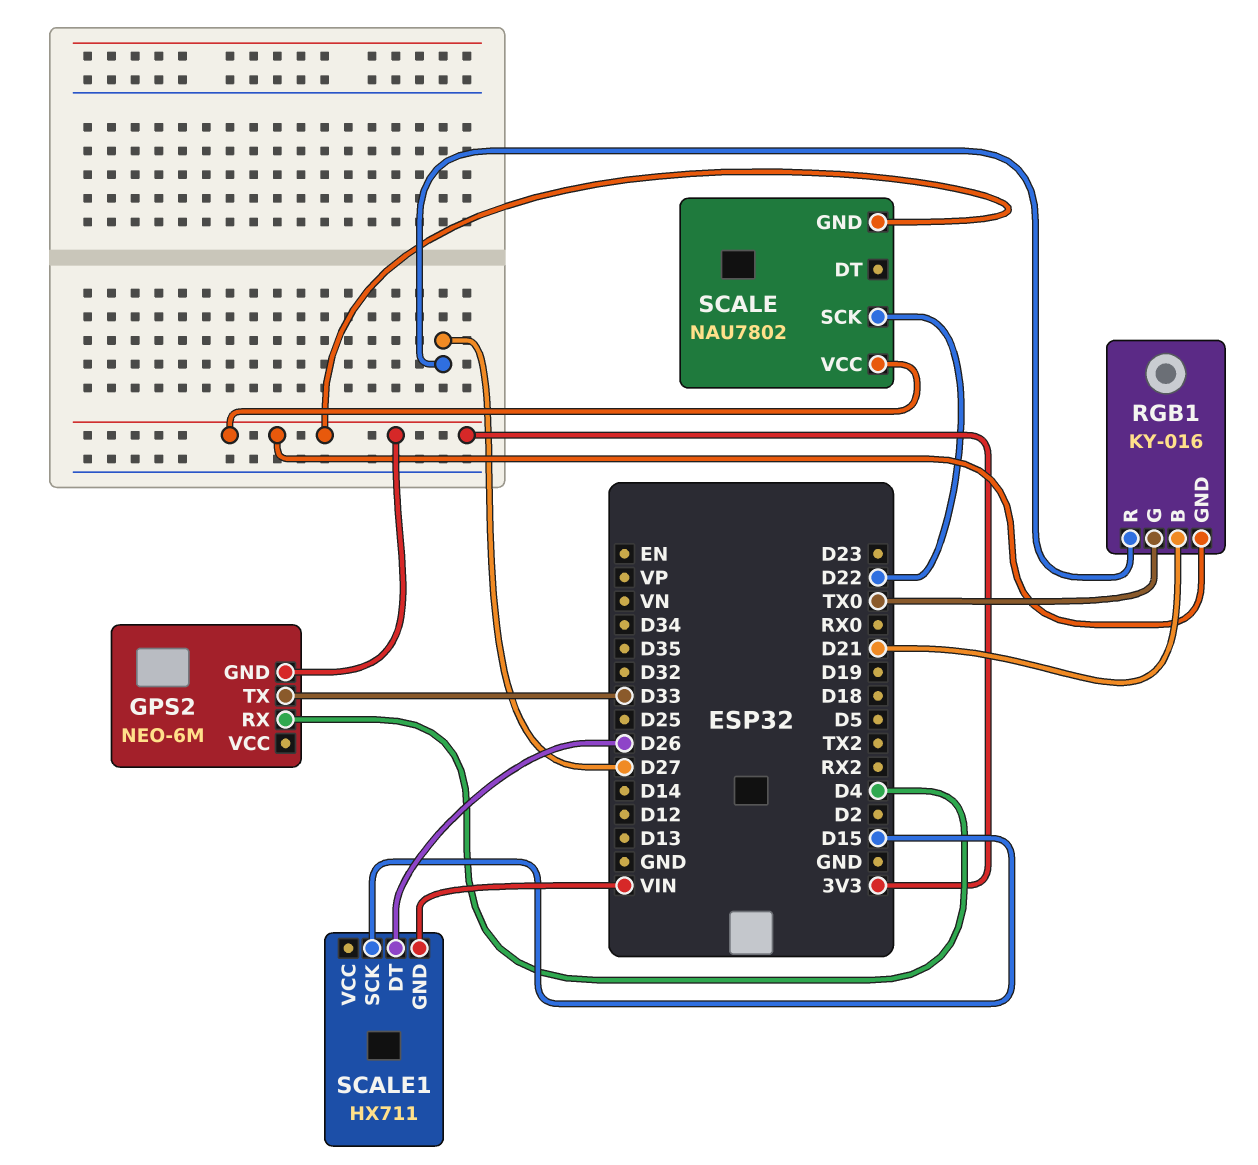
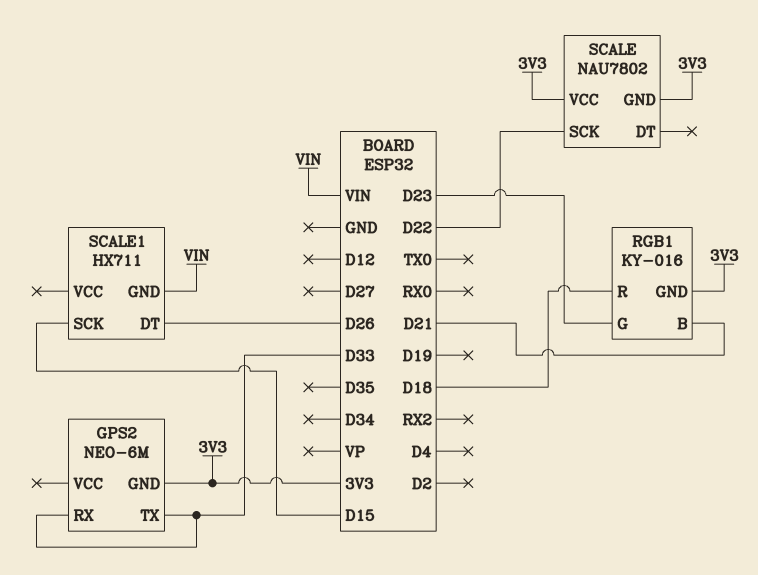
GPS2 pin RX: D4 -> D33
RGB1 pin G: TX0 -> D23
RGB1 pin R: D27 -> D18

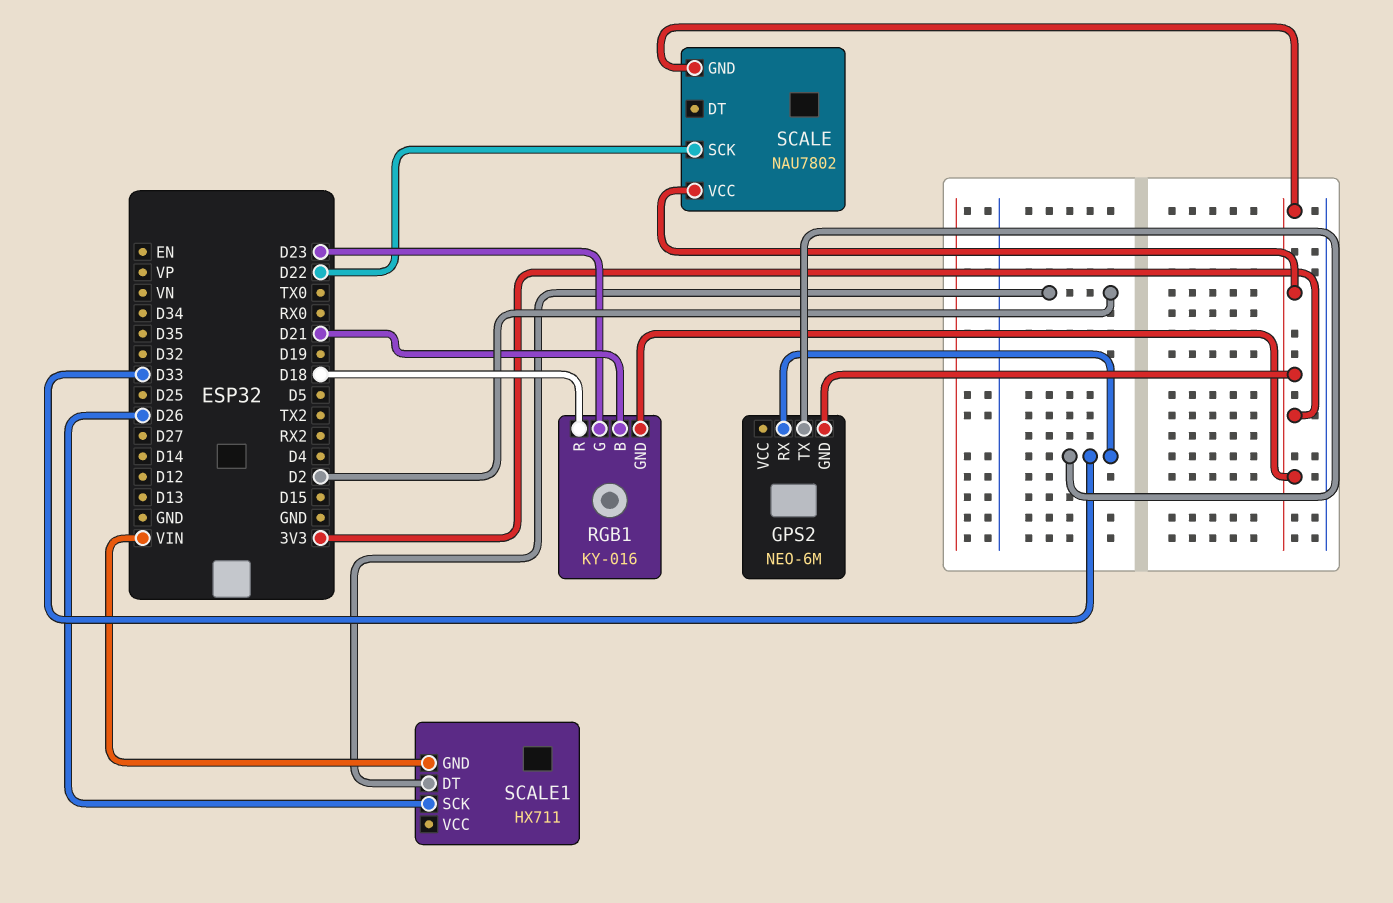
SCALE1 pin DT: D26 -> D2
SCALE1 pin SCK: D15 -> D26

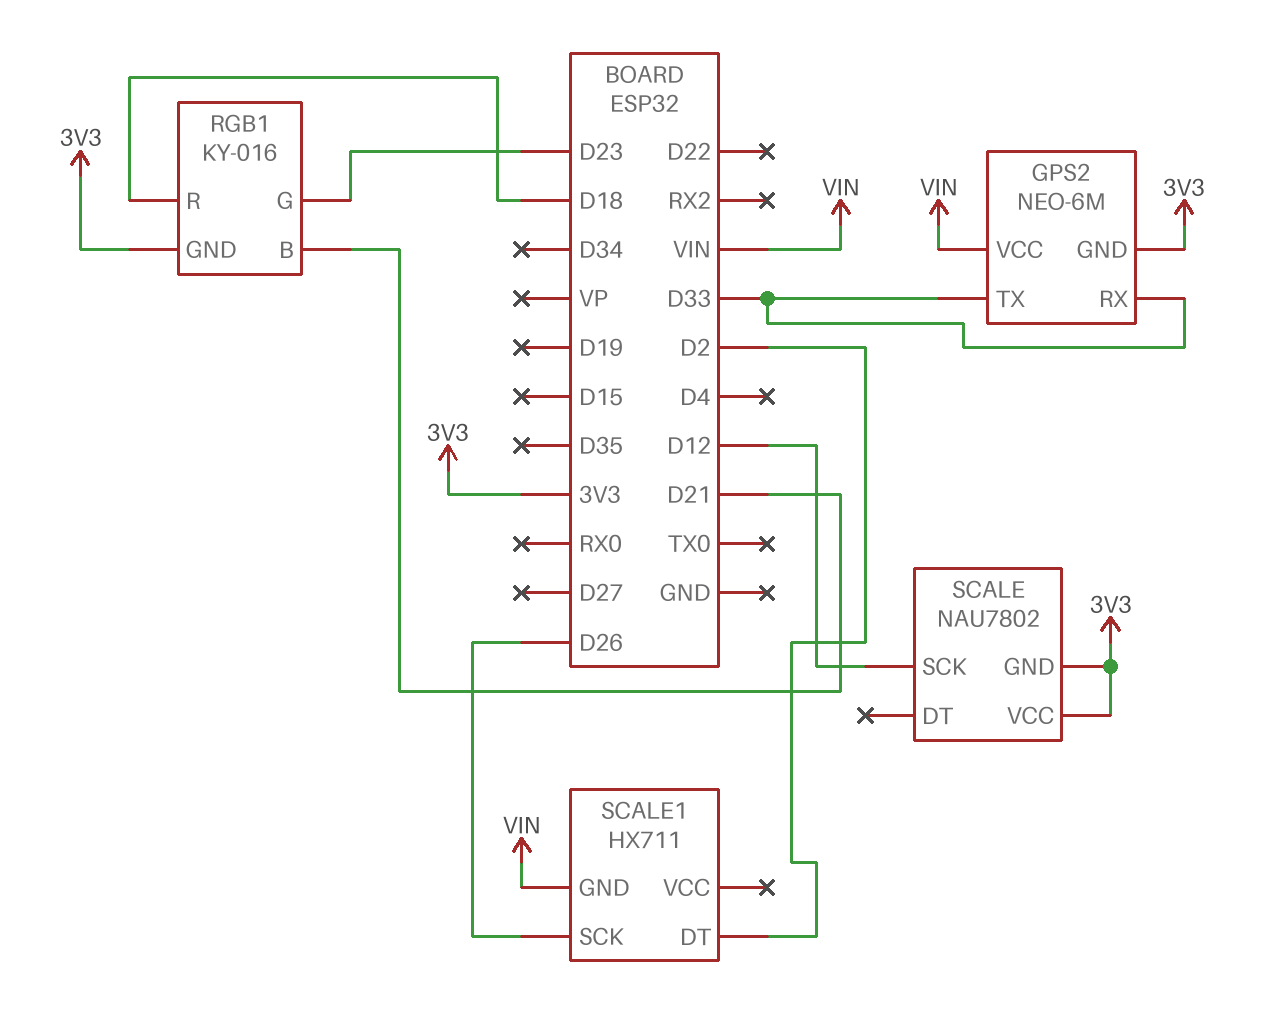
GPS2 pin VCC: none -> VIN
SCALE pin SCK: D22 -> D12

